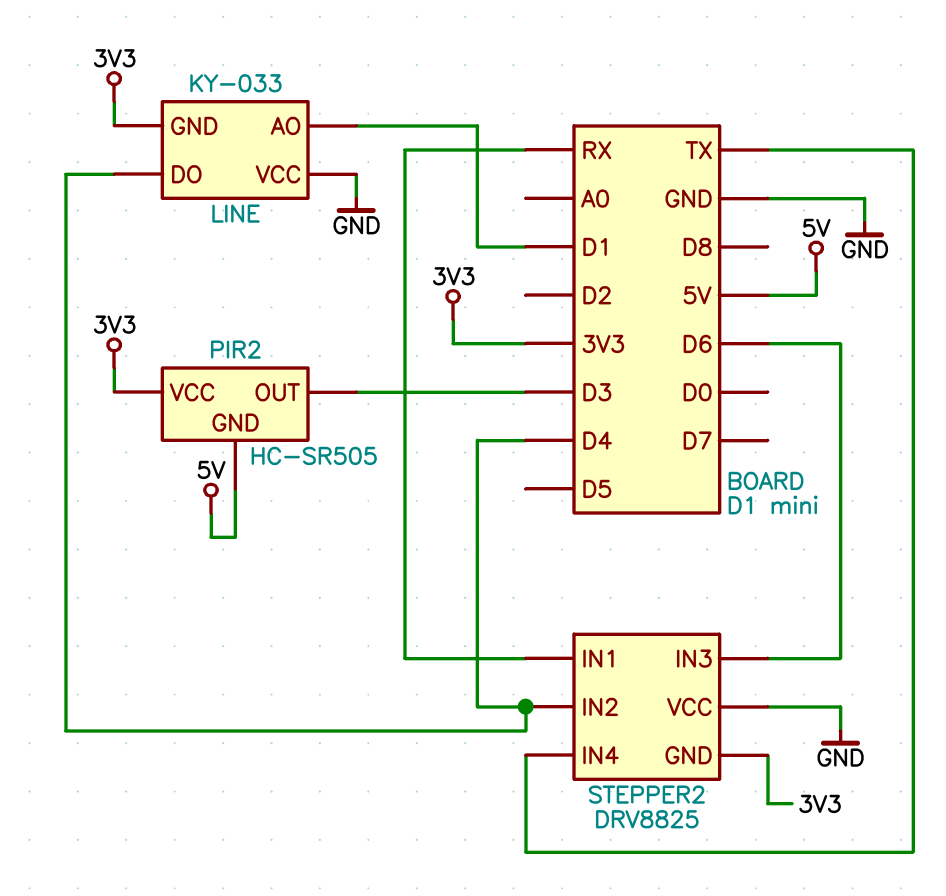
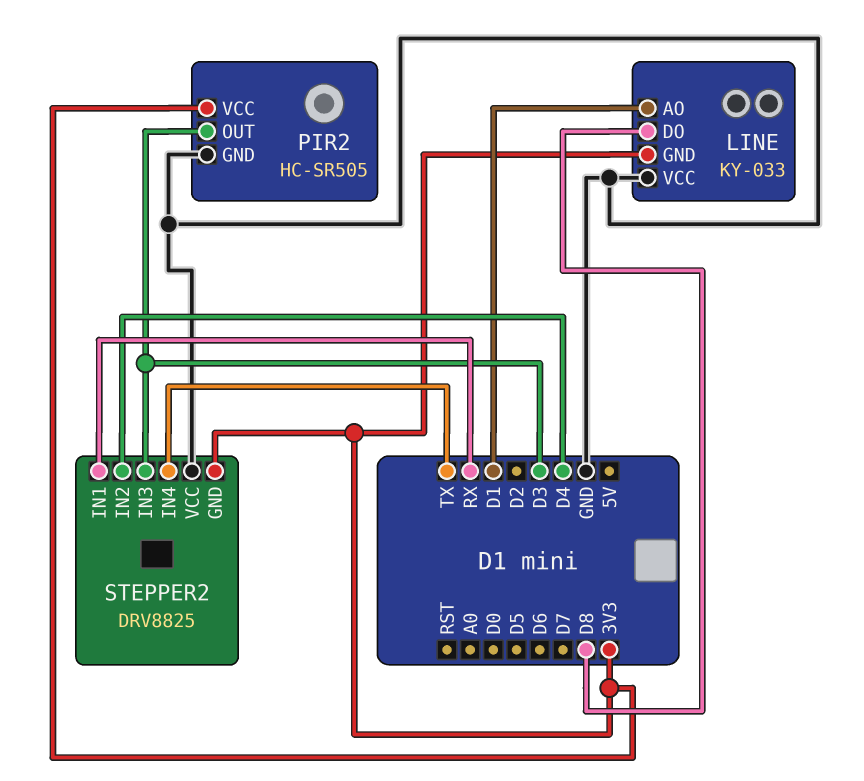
LINE pin DO: D4 -> D8
PIR2 pin GND: 5V -> GND
STEPPER2 pin IN3: D6 -> D3

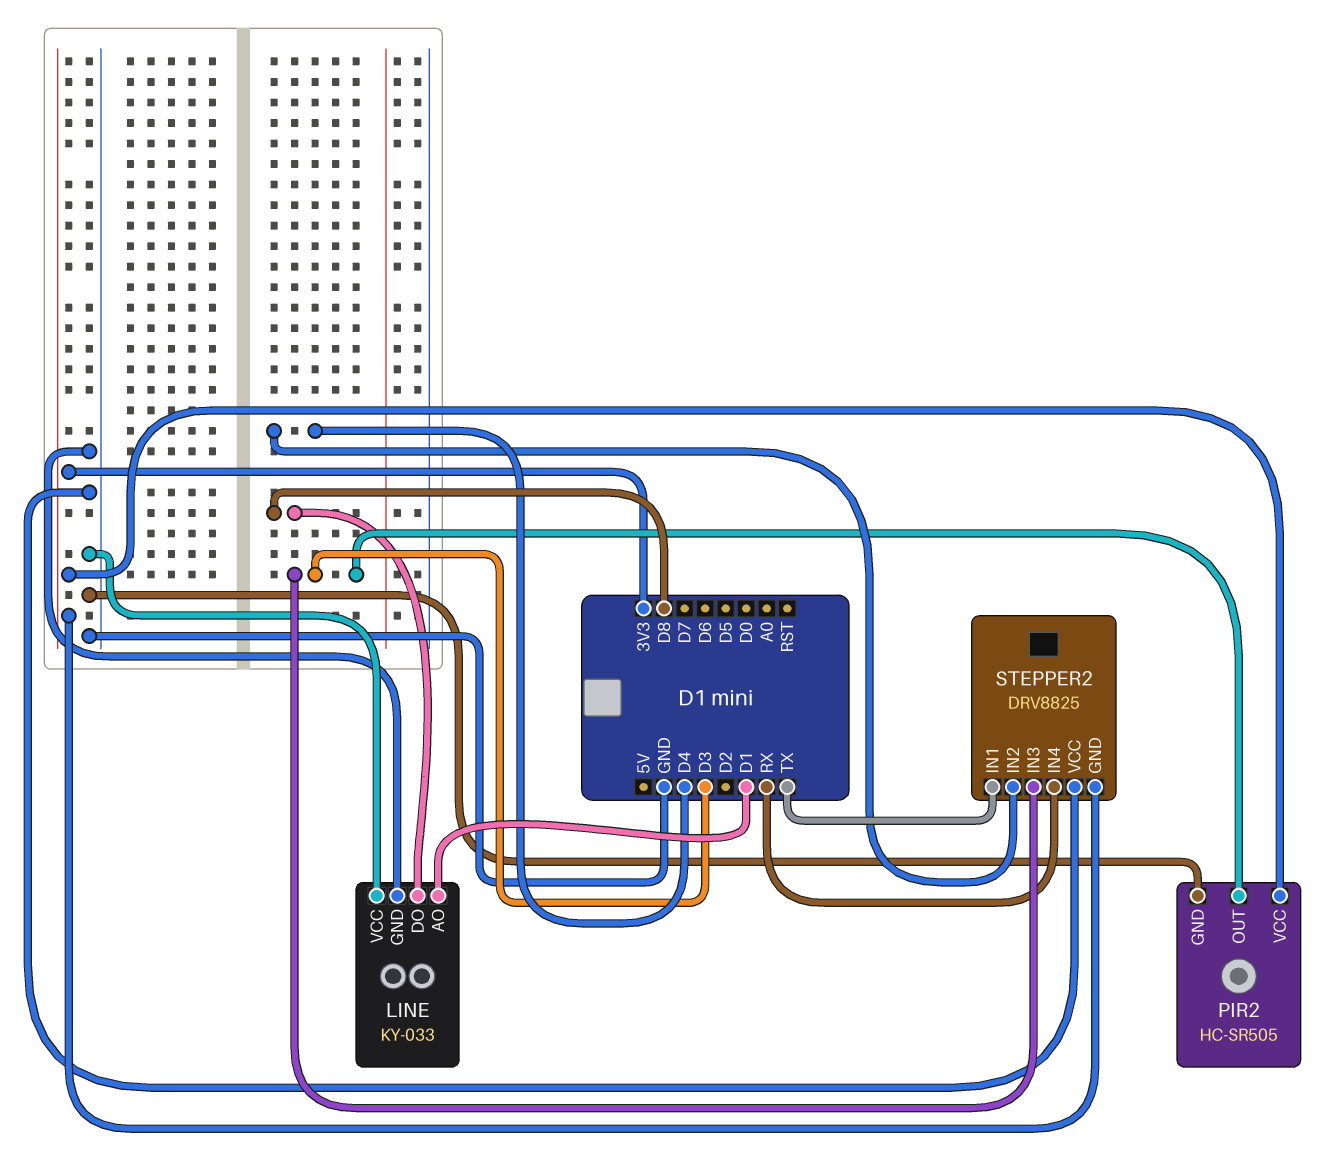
LINE pin GND: 3V3 -> GND
STEPPER2 pin IN1: RX -> TX
STEPPER2 pin IN4: TX -> RX

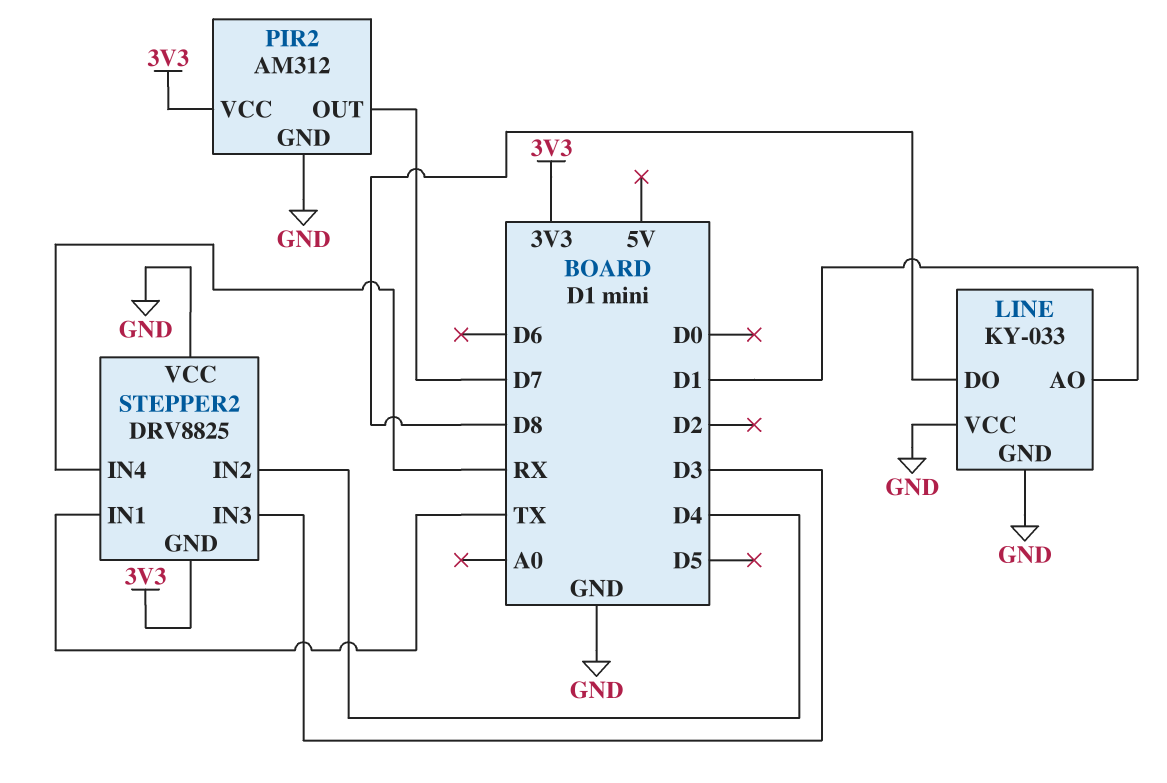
PIR2: HC-SR505 -> AM312
PIR2 pin OUT: D3 -> D7

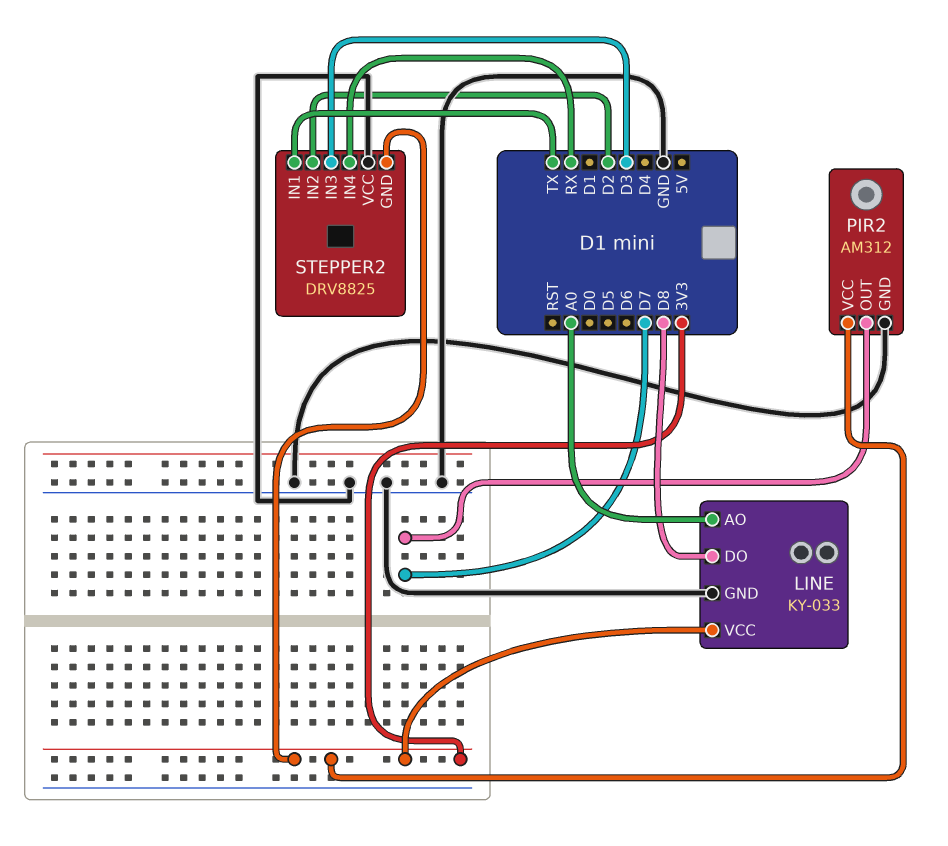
LINE pin AO: D1 -> A0
LINE pin VCC: GND -> 3V3
STEPPER2 pin IN2: D4 -> D2

